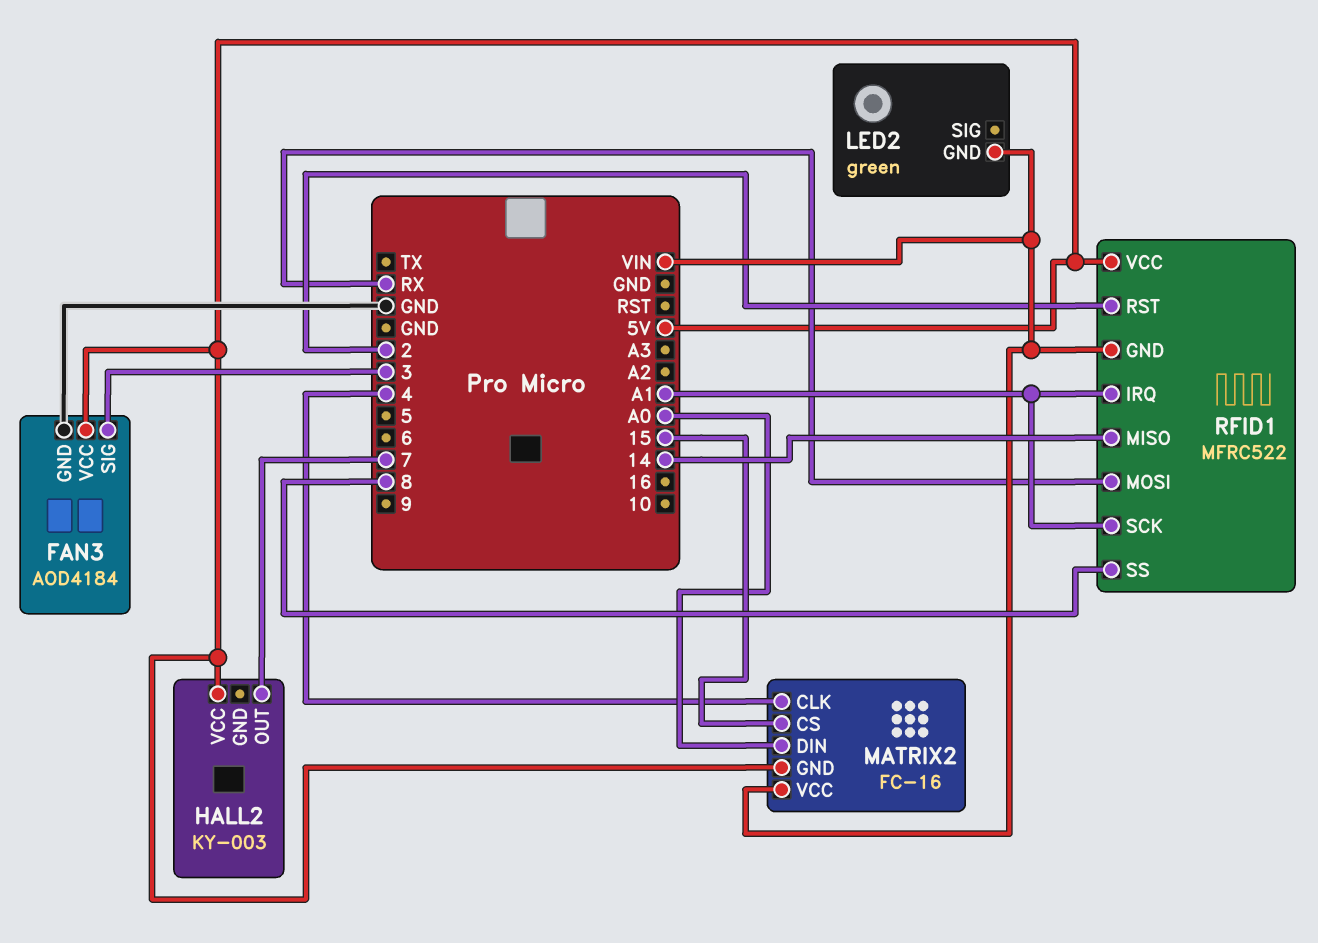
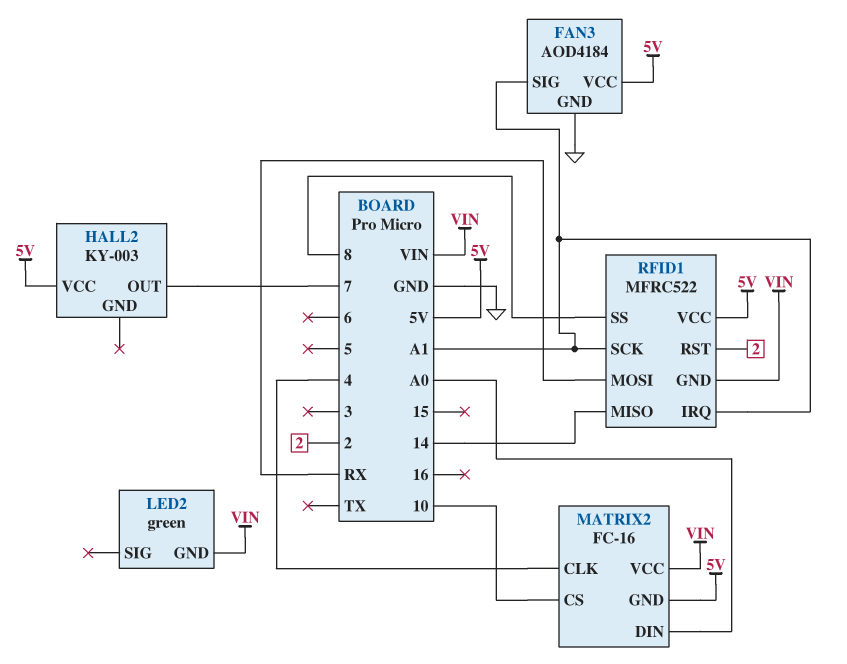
FAN3 pin SIG: 3 -> A1
MATRIX2 pin CS: 15 -> 10

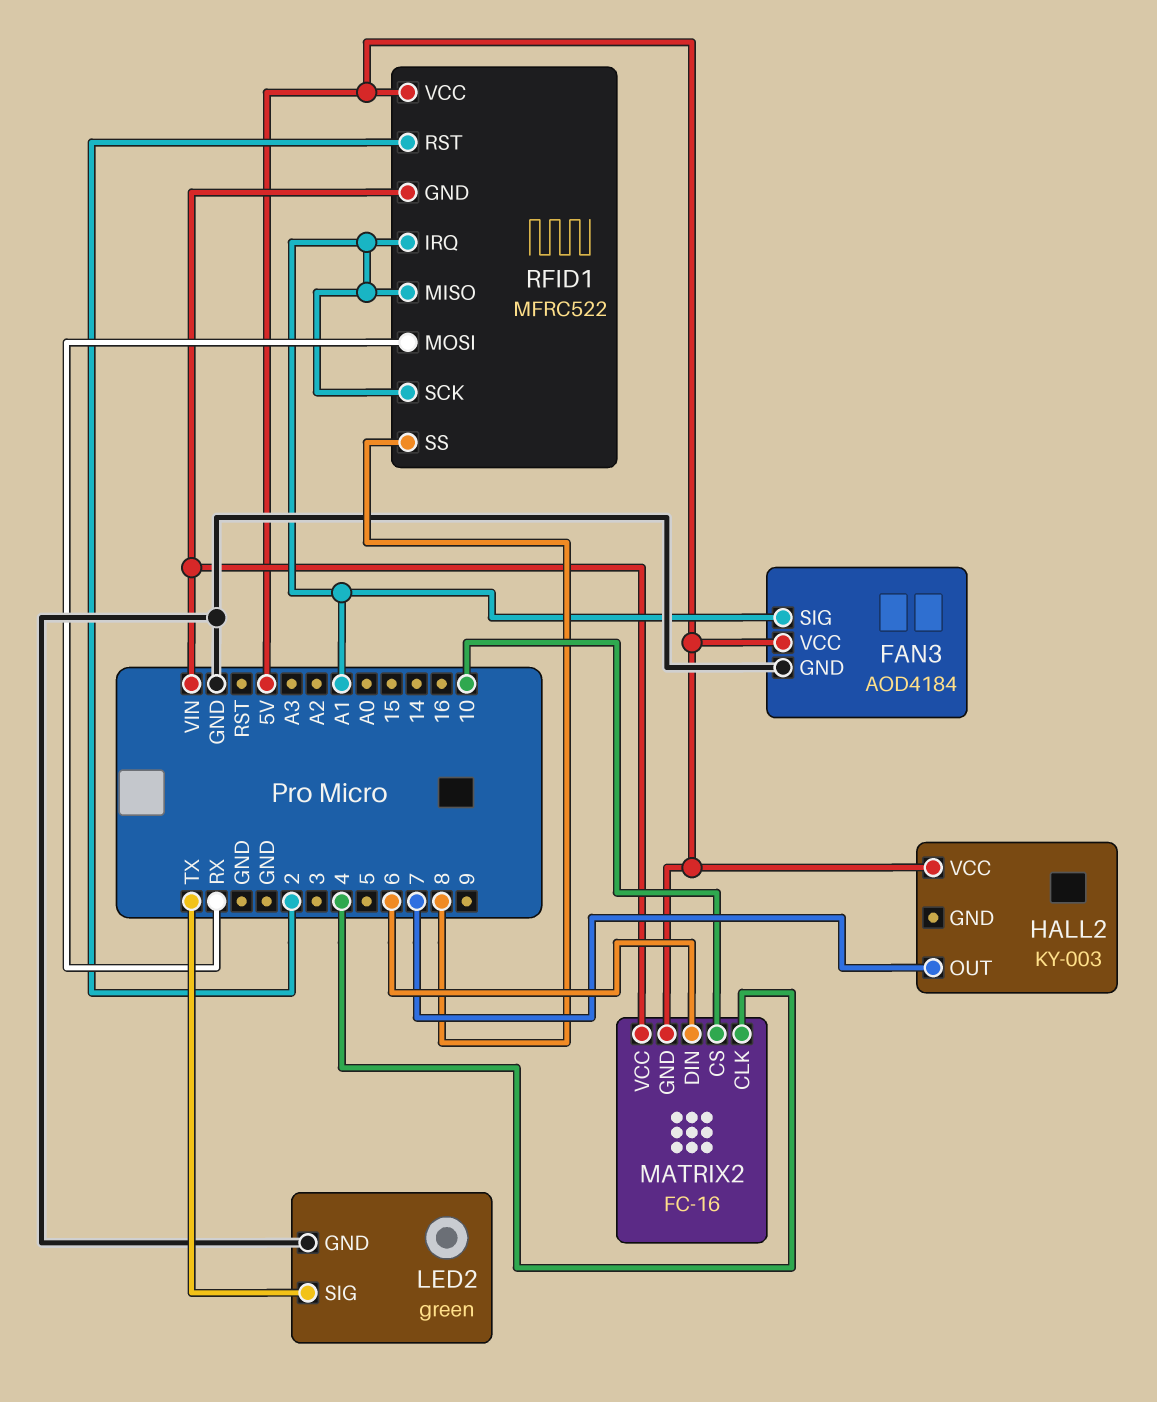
LED2 pin GND: VIN -> GND
LED2 pin SIG: none -> TX
MATRIX2 pin DIN: A0 -> 6
RFID1 pin MISO: 14 -> A1

